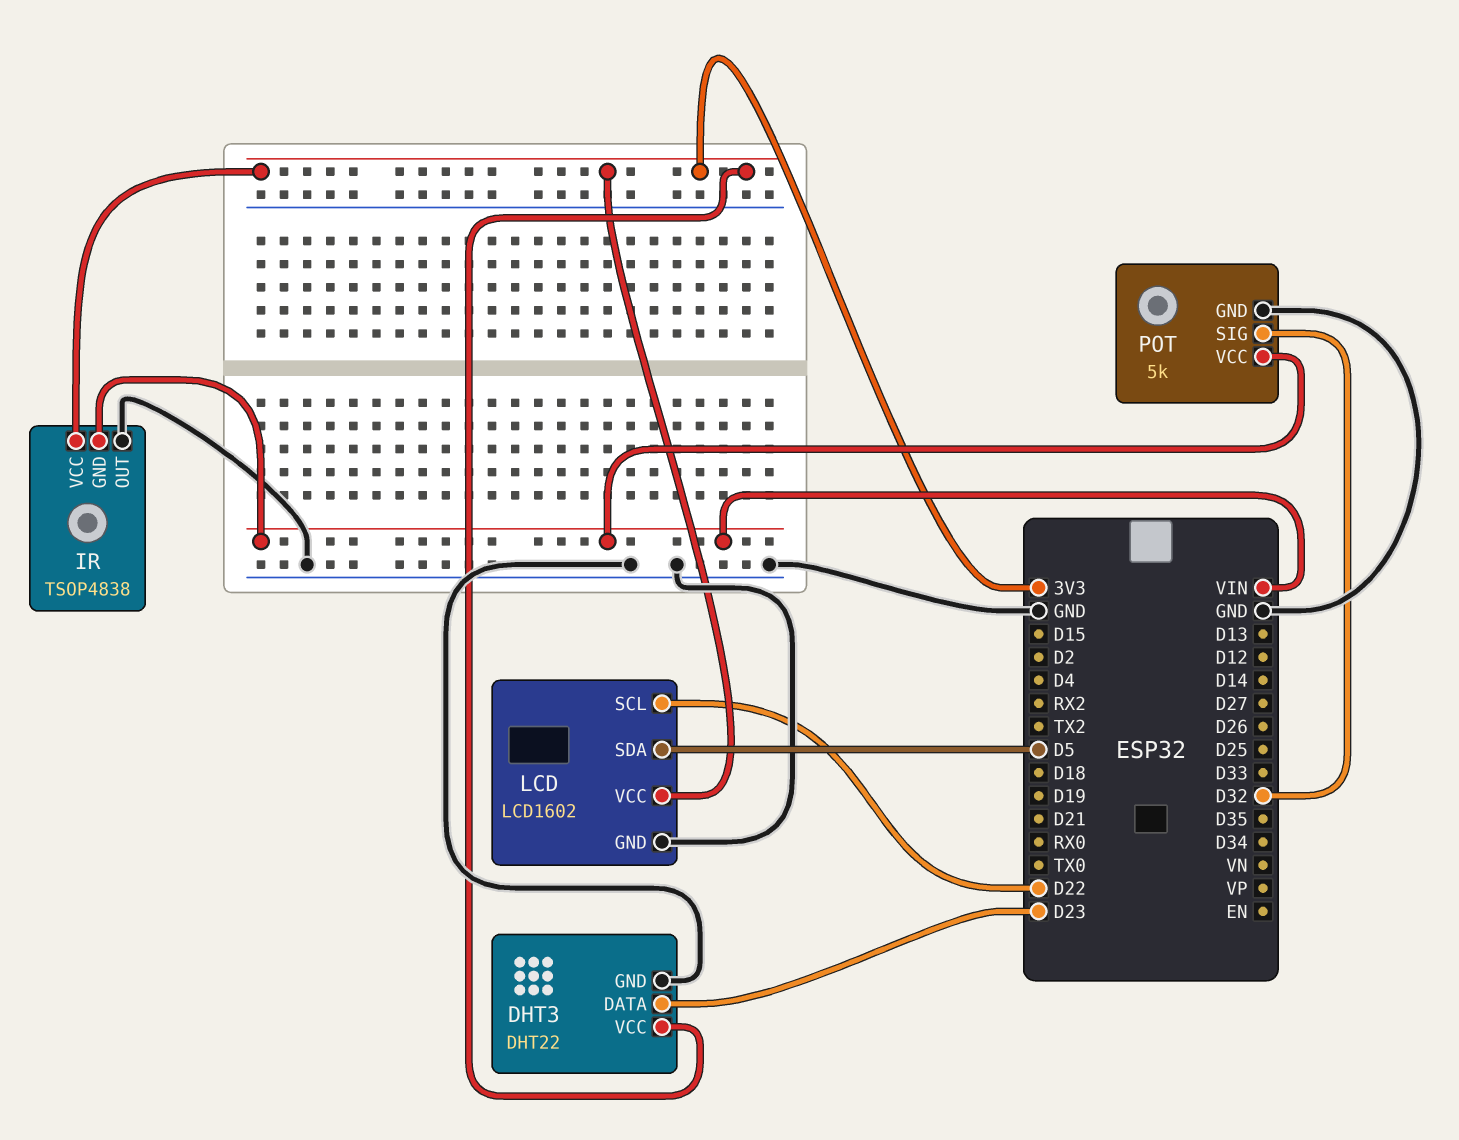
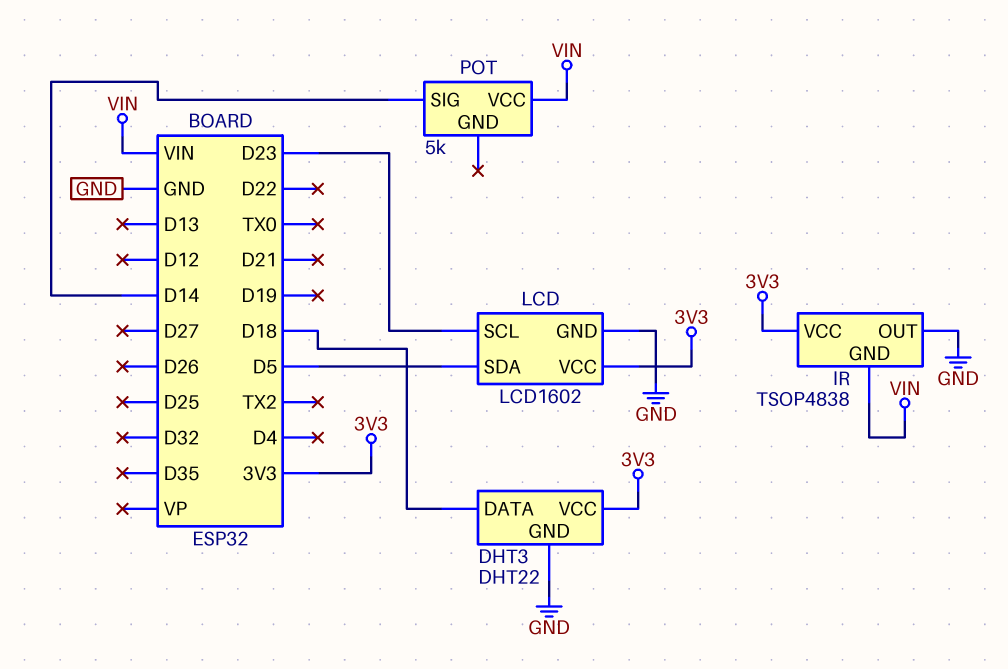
DHT3 pin DATA: D23 -> D18
LCD pin SCL: D22 -> D23
POT pin GND: GND -> none
POT pin SIG: D32 -> D14

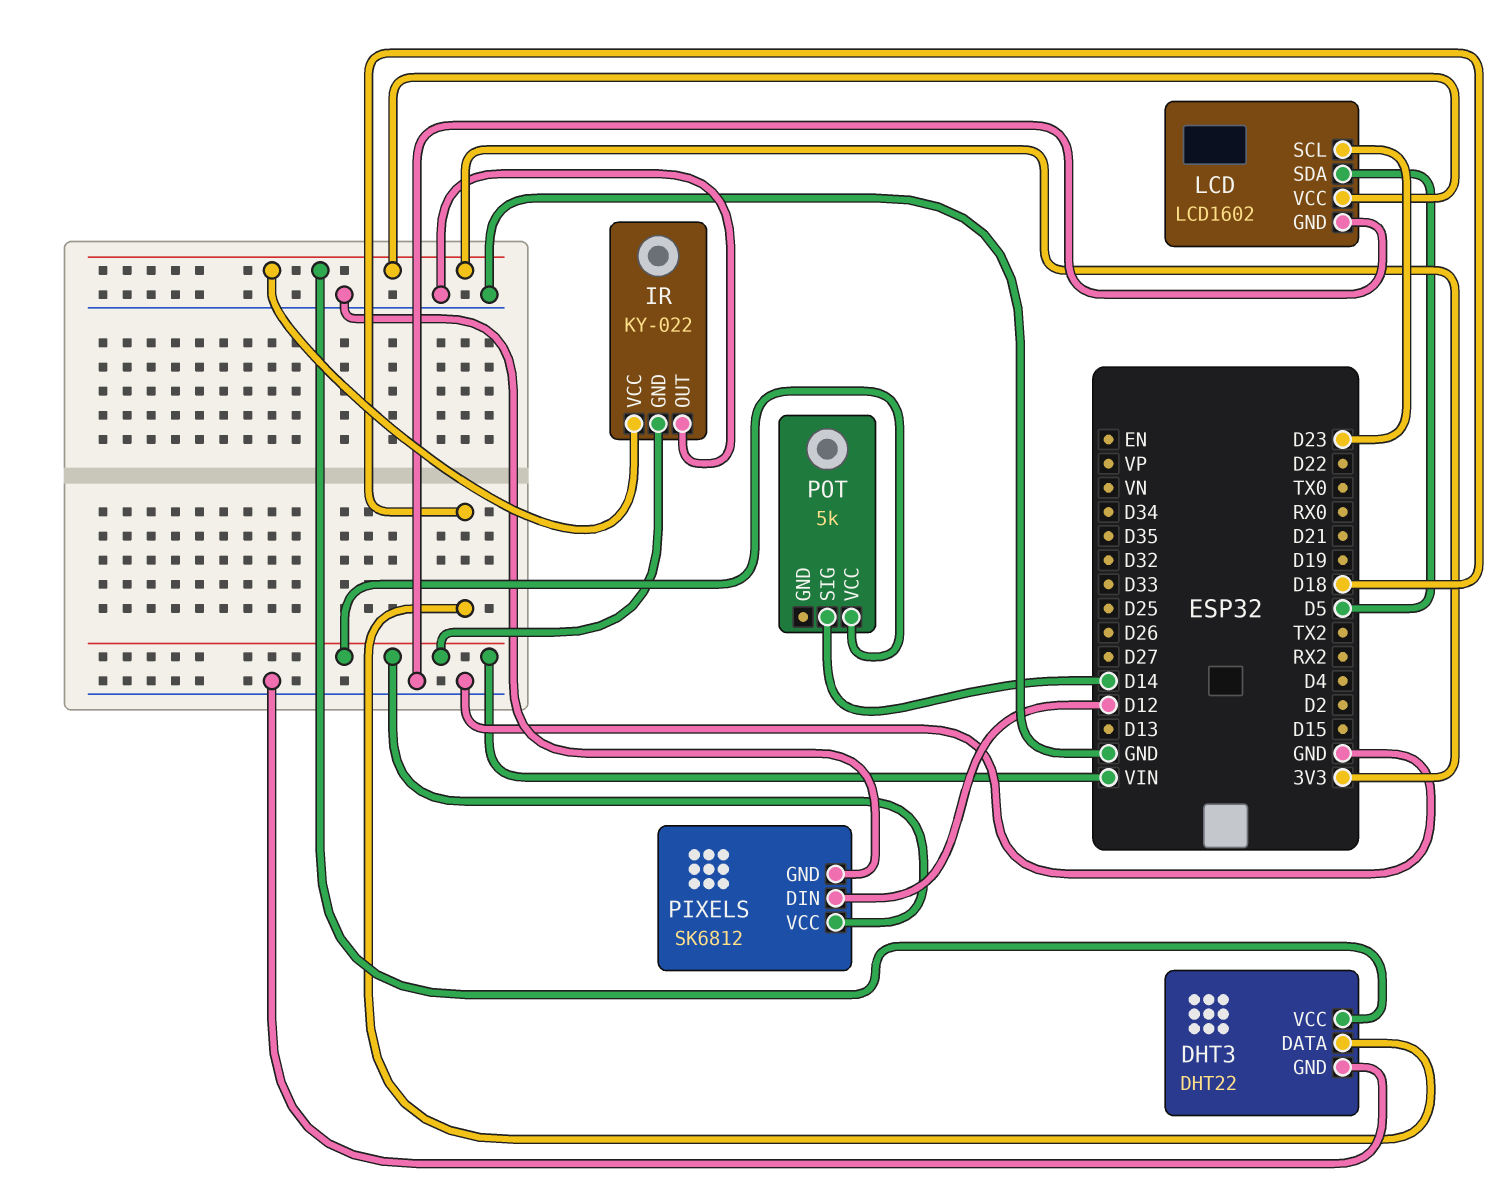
IR: TSOP4838 -> KY-022
PIXELS: none -> SK6812
PIXELS pin DIN: none -> D12
PIXELS pin GND: none -> GND
PIXELS pin VCC: none -> VIN

